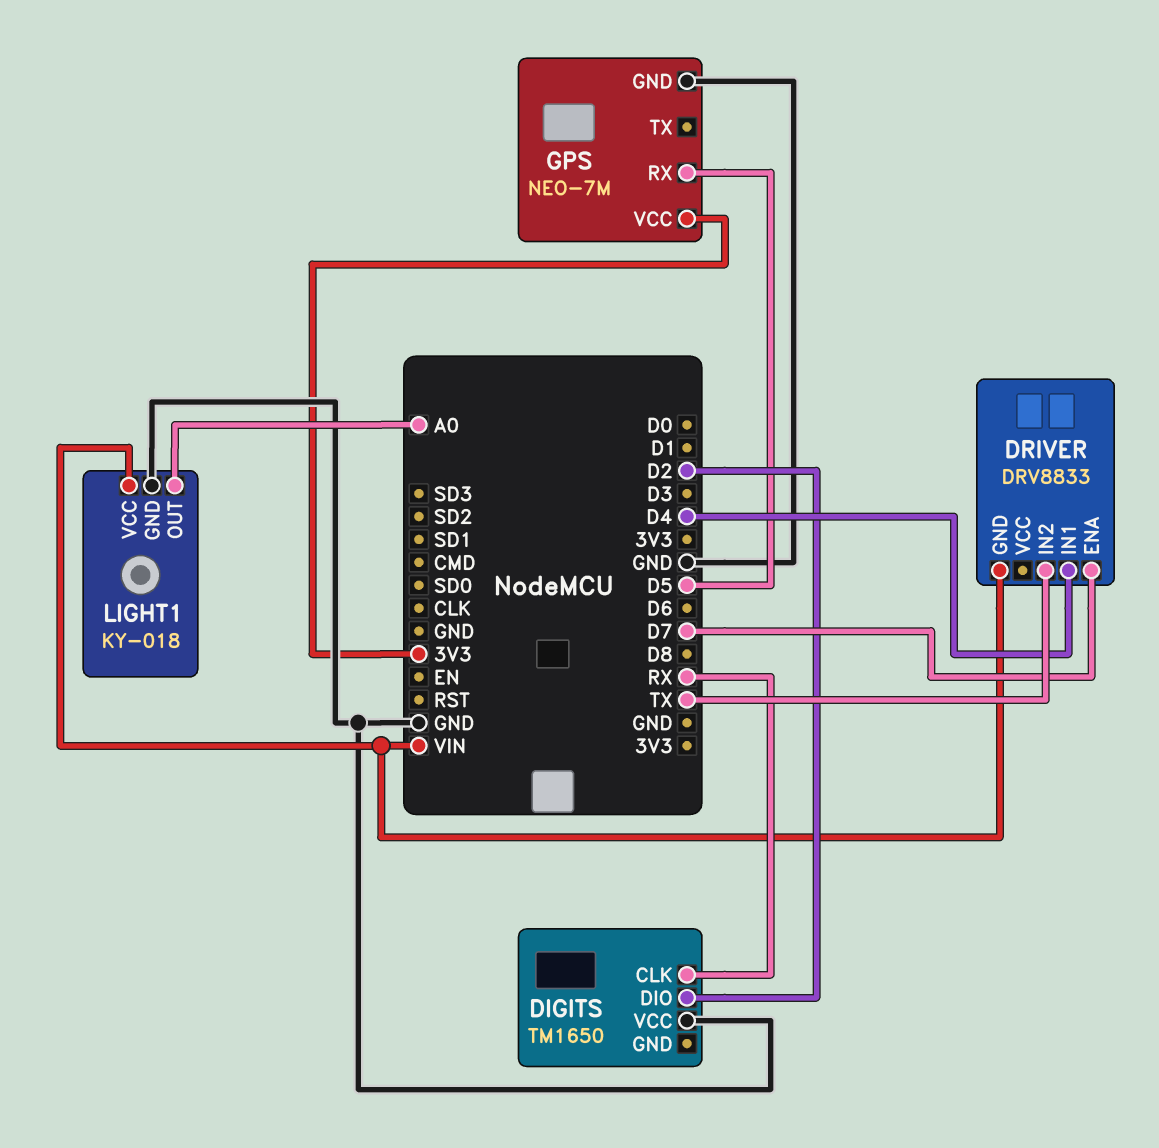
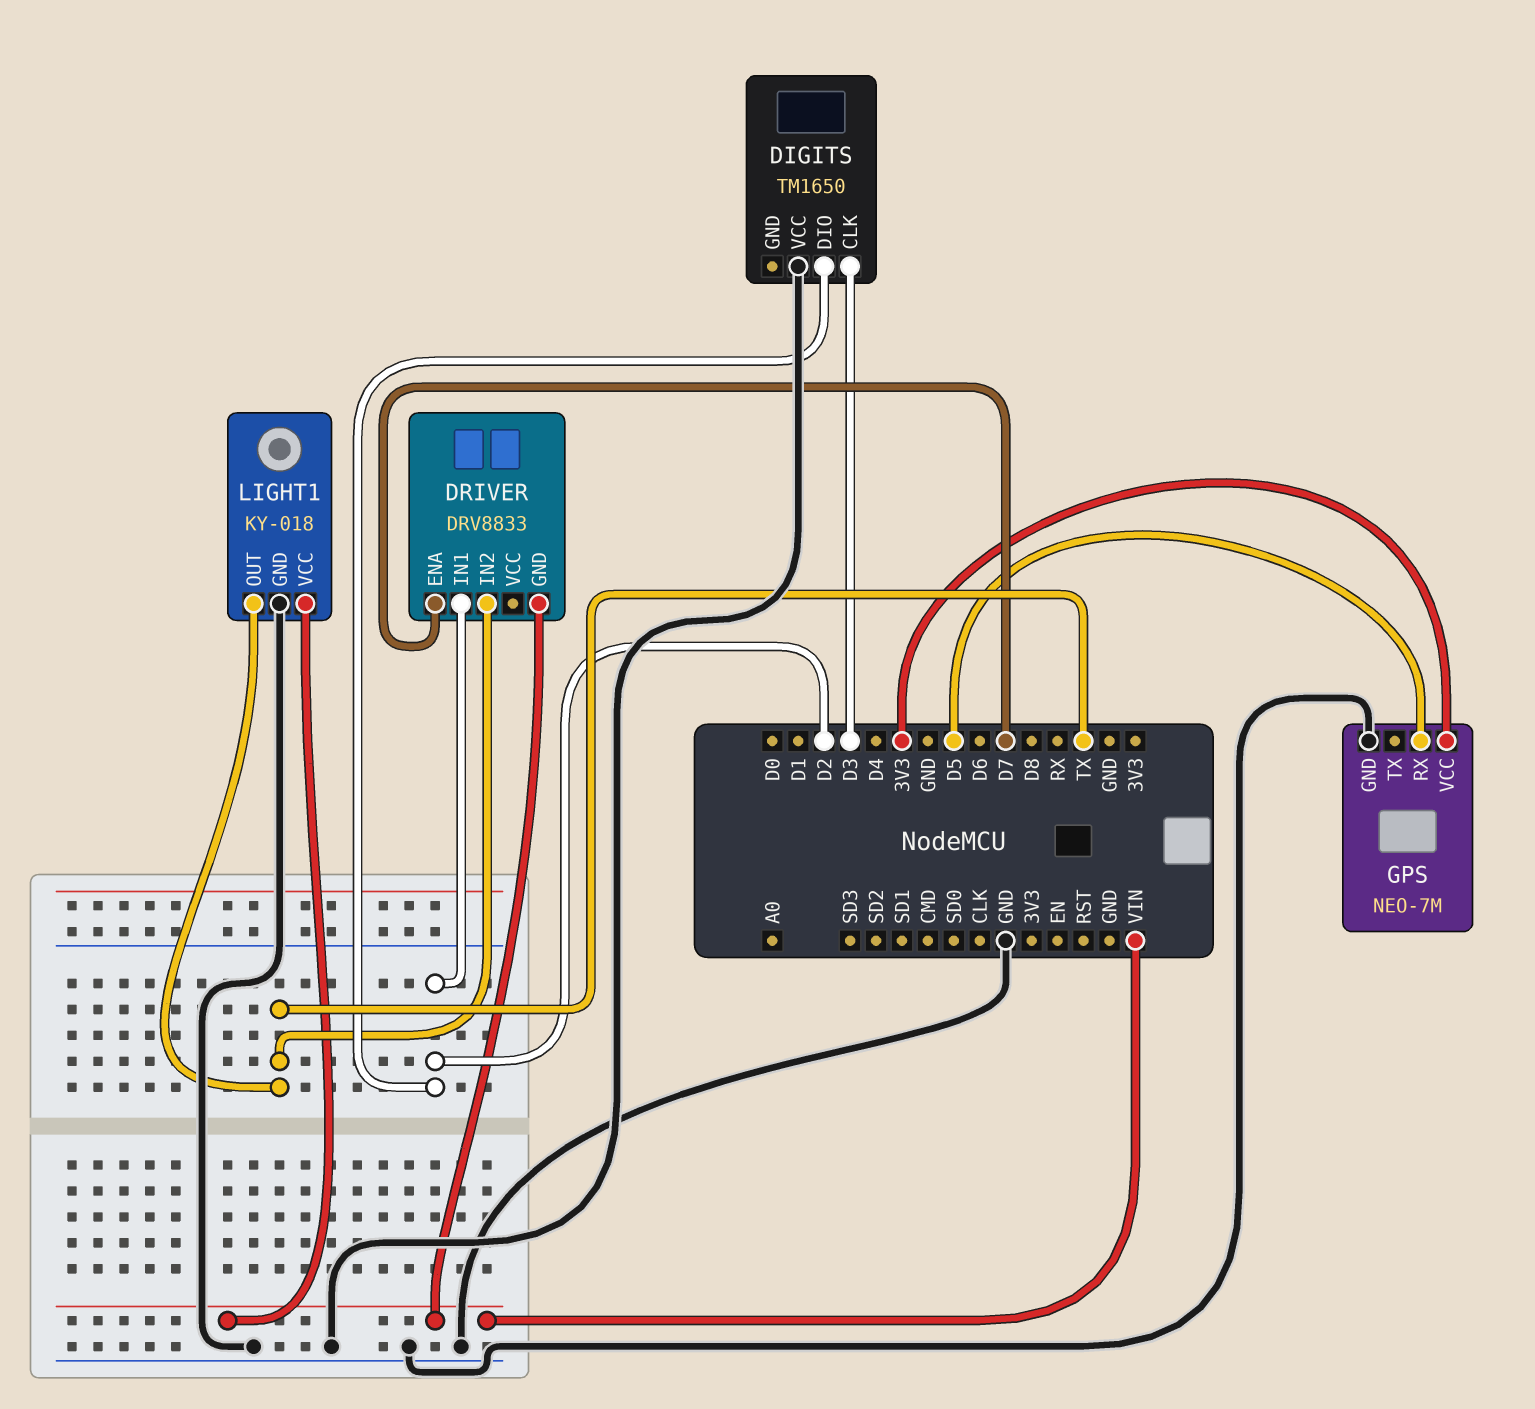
DIGITS pin CLK: RX -> D3
DRIVER pin IN1: D4 -> D2
LIGHT1 pin OUT: A0 -> TX

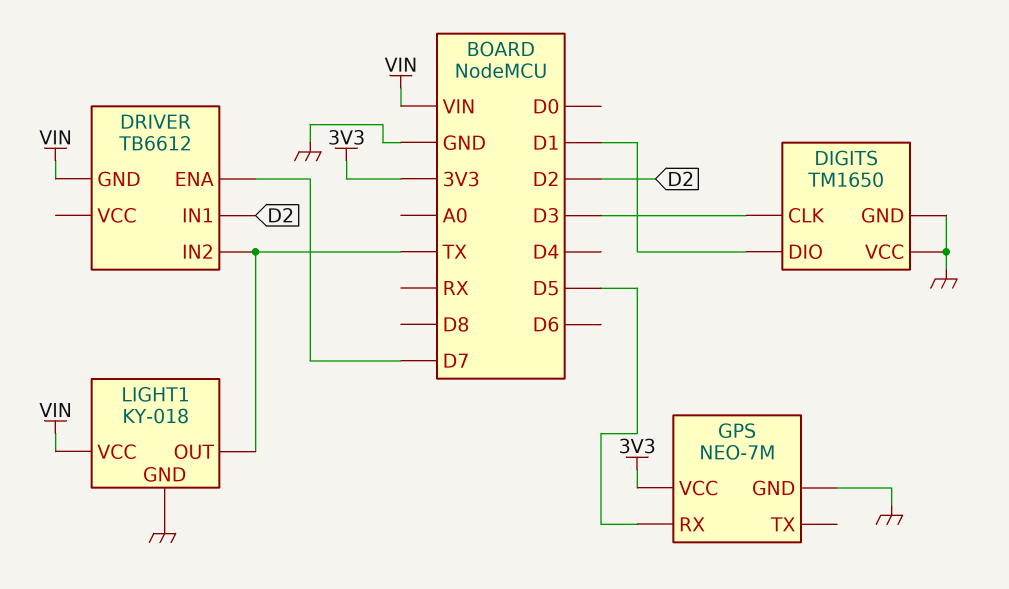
DIGITS pin DIO: D2 -> D1
DIGITS pin GND: none -> GND
DRIVER: DRV8833 -> TB6612

